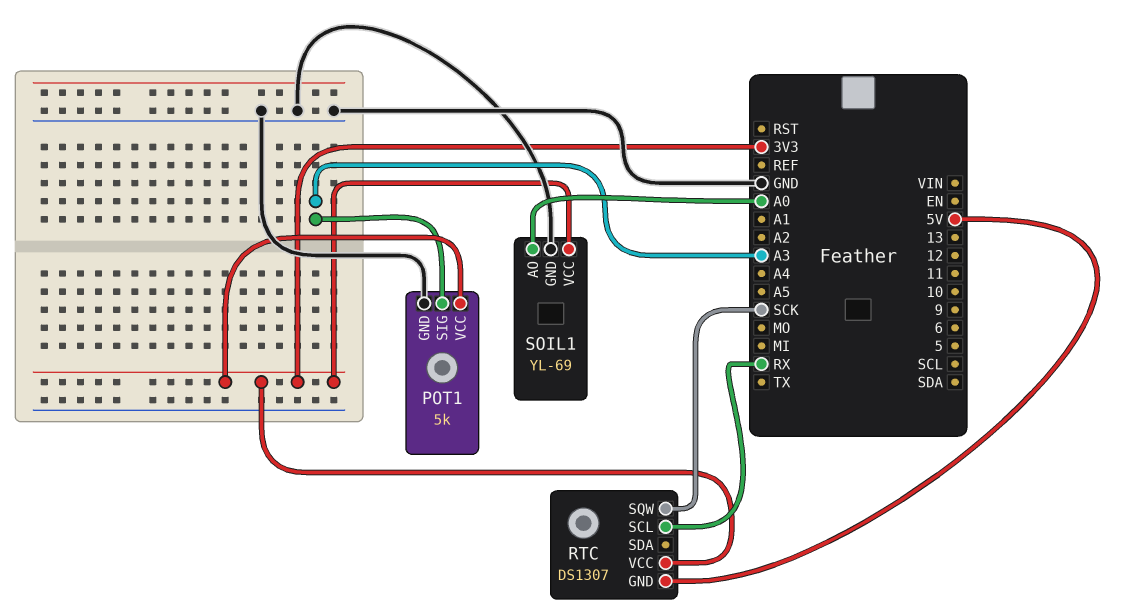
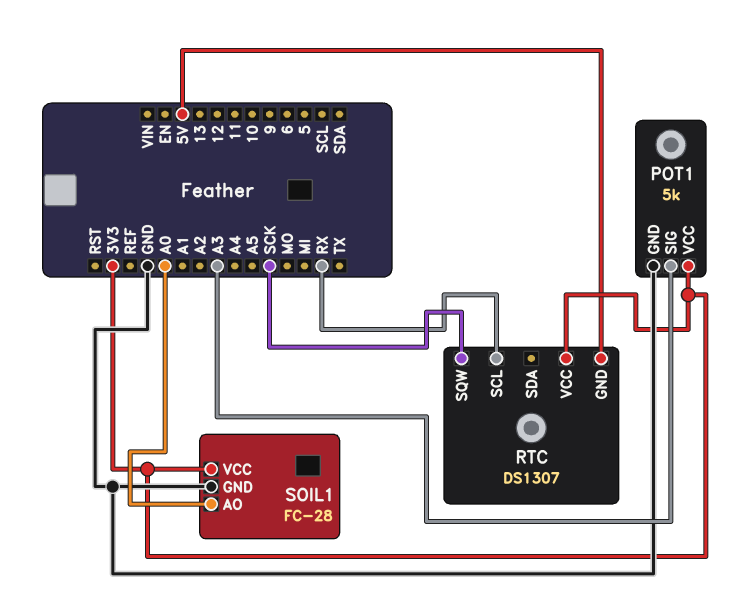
SOIL1: YL-69 -> FC-28

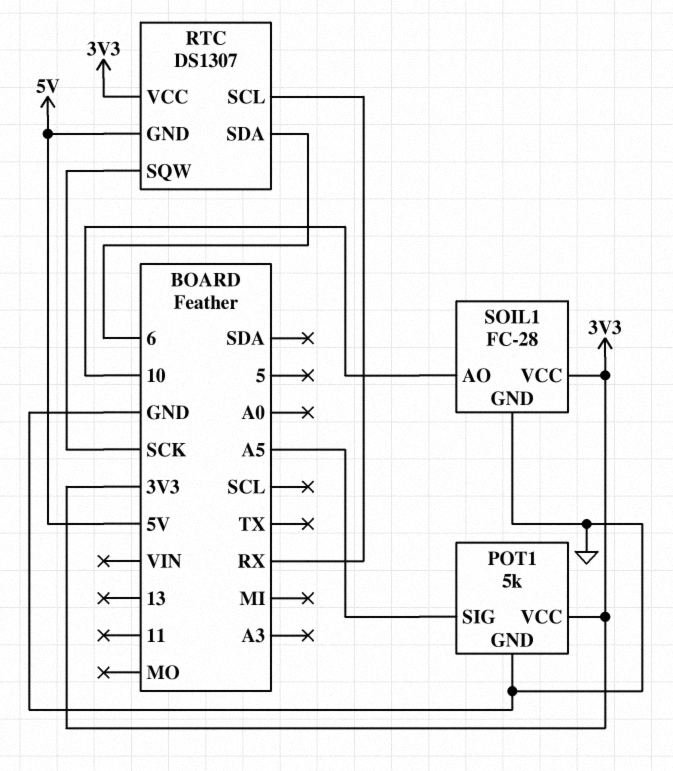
POT1 pin SIG: A3 -> A5
RTC pin SDA: none -> 6
SOIL1 pin AO: A0 -> 10

